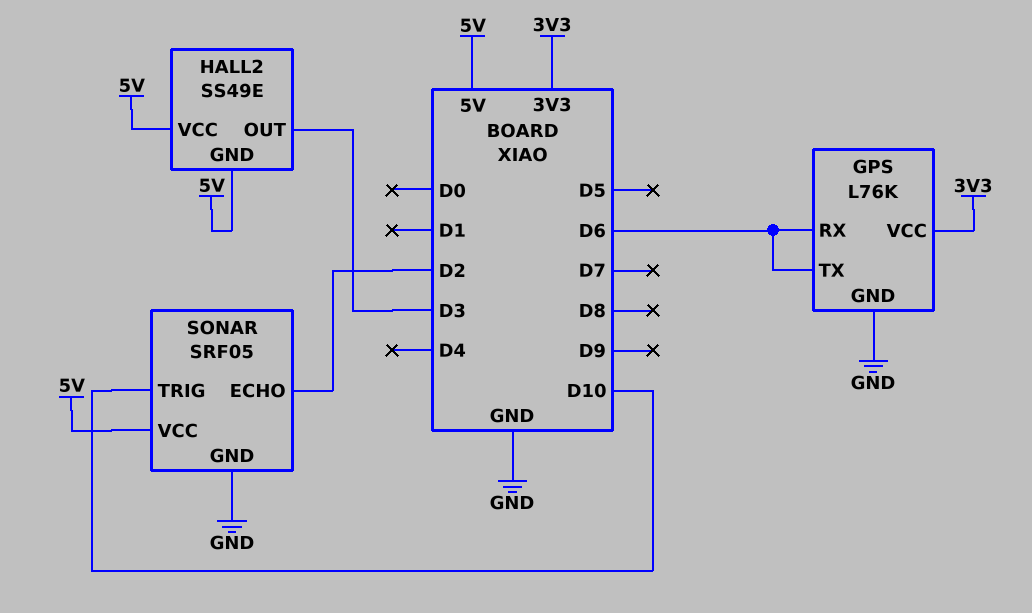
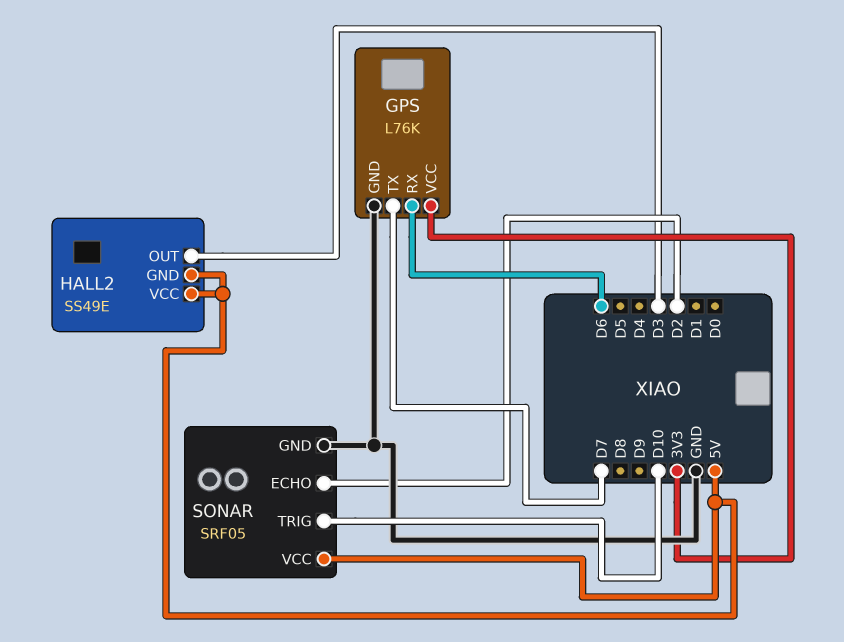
GPS pin TX: D6 -> D7

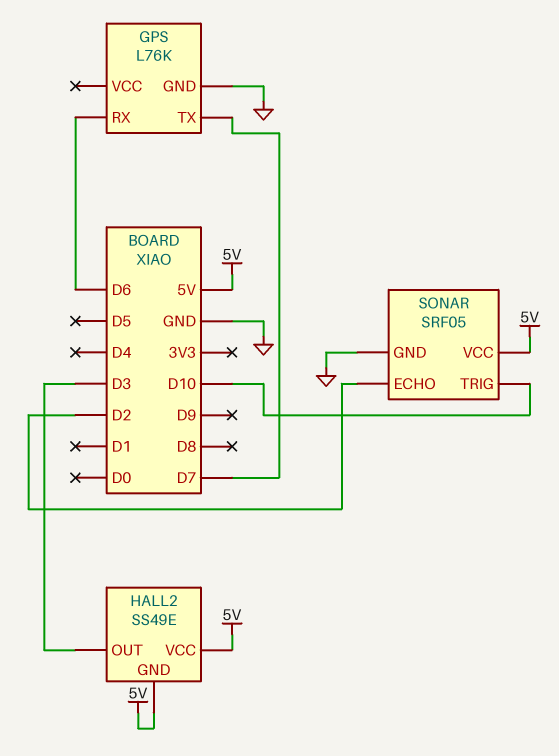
GPS pin VCC: 3V3 -> none

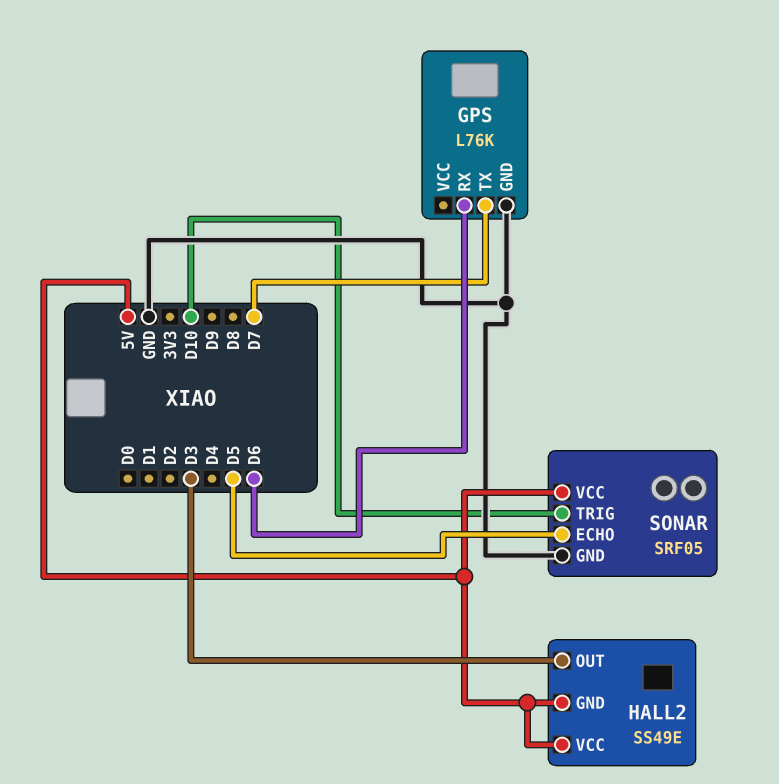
SONAR pin ECHO: D2 -> D5

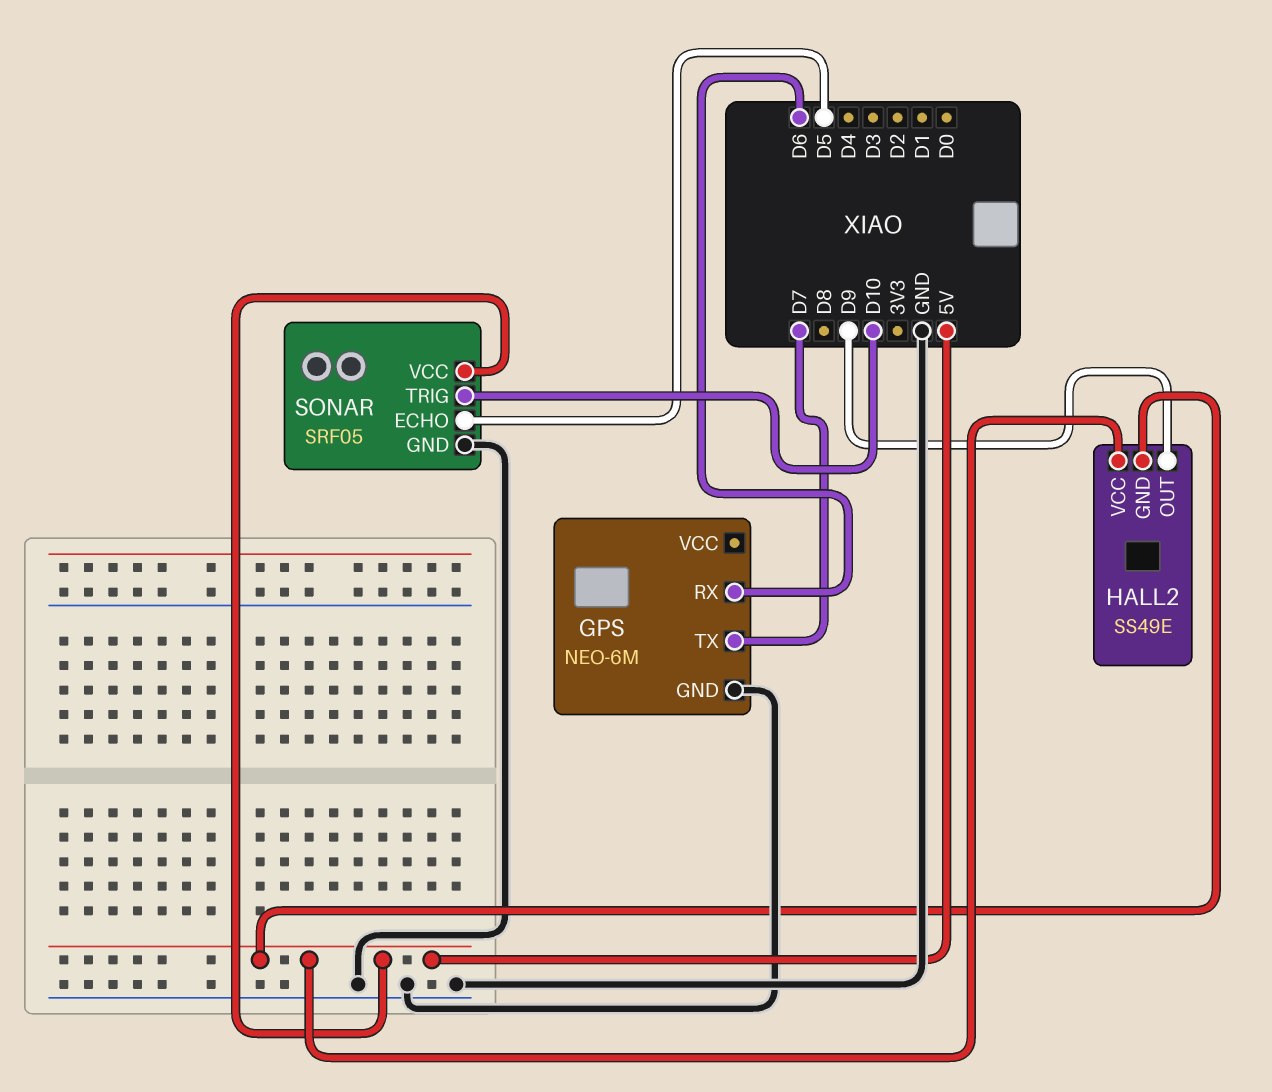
GPS: L76K -> NEO-6M
HALL2 pin OUT: D3 -> D9

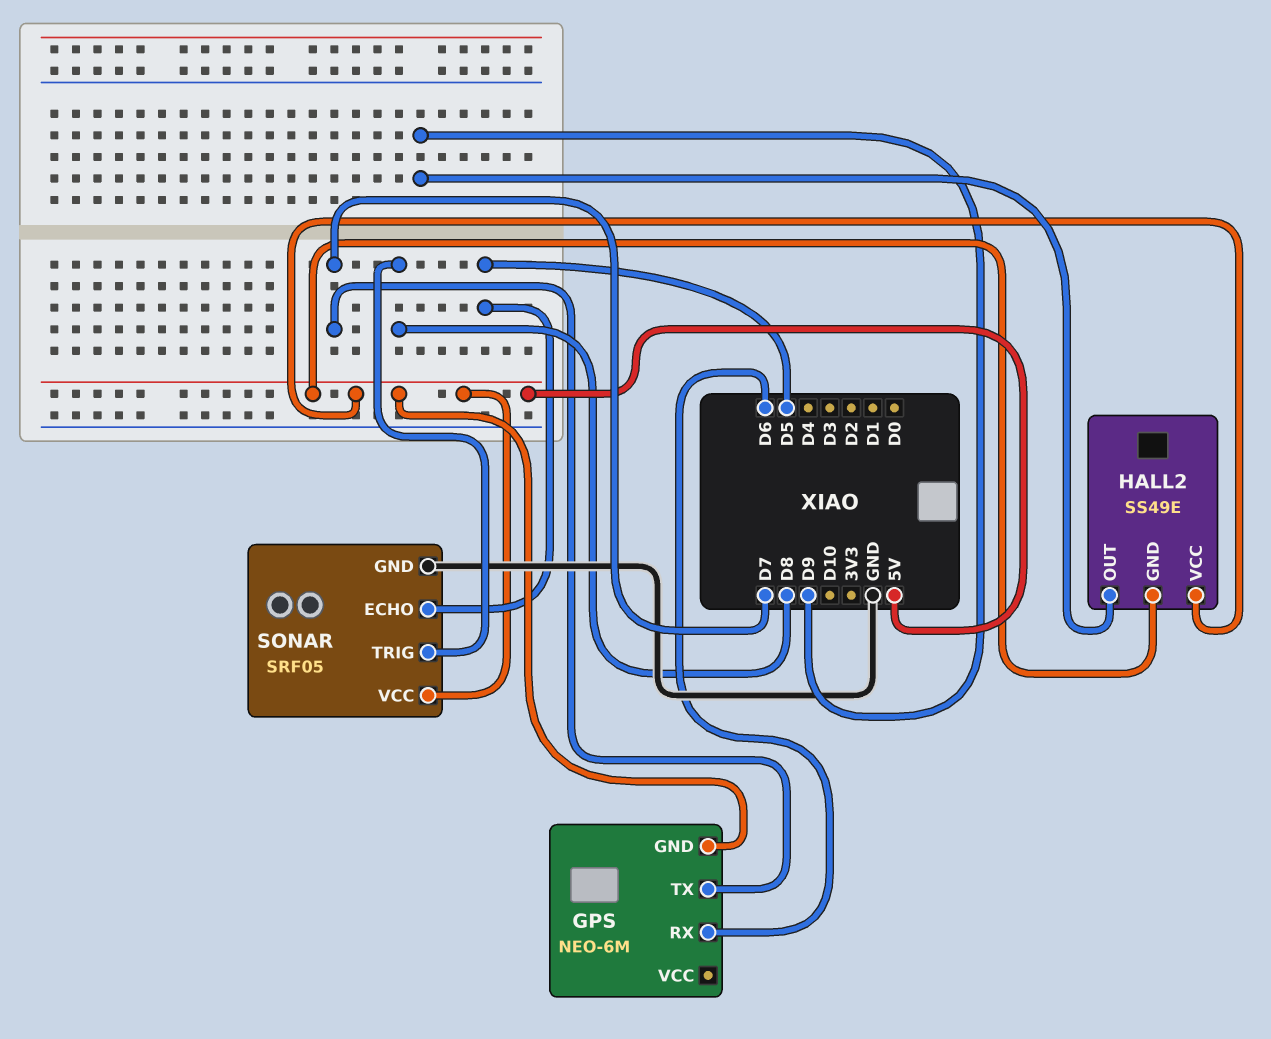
GPS pin GND: GND -> 5V
SONAR pin TRIG: D10 -> D8

